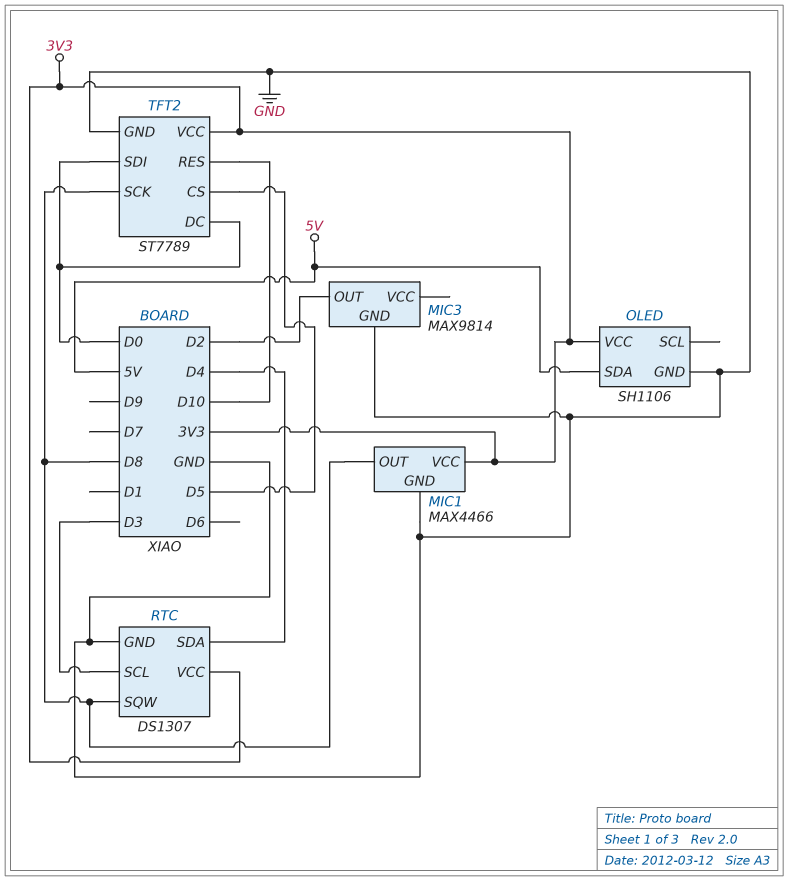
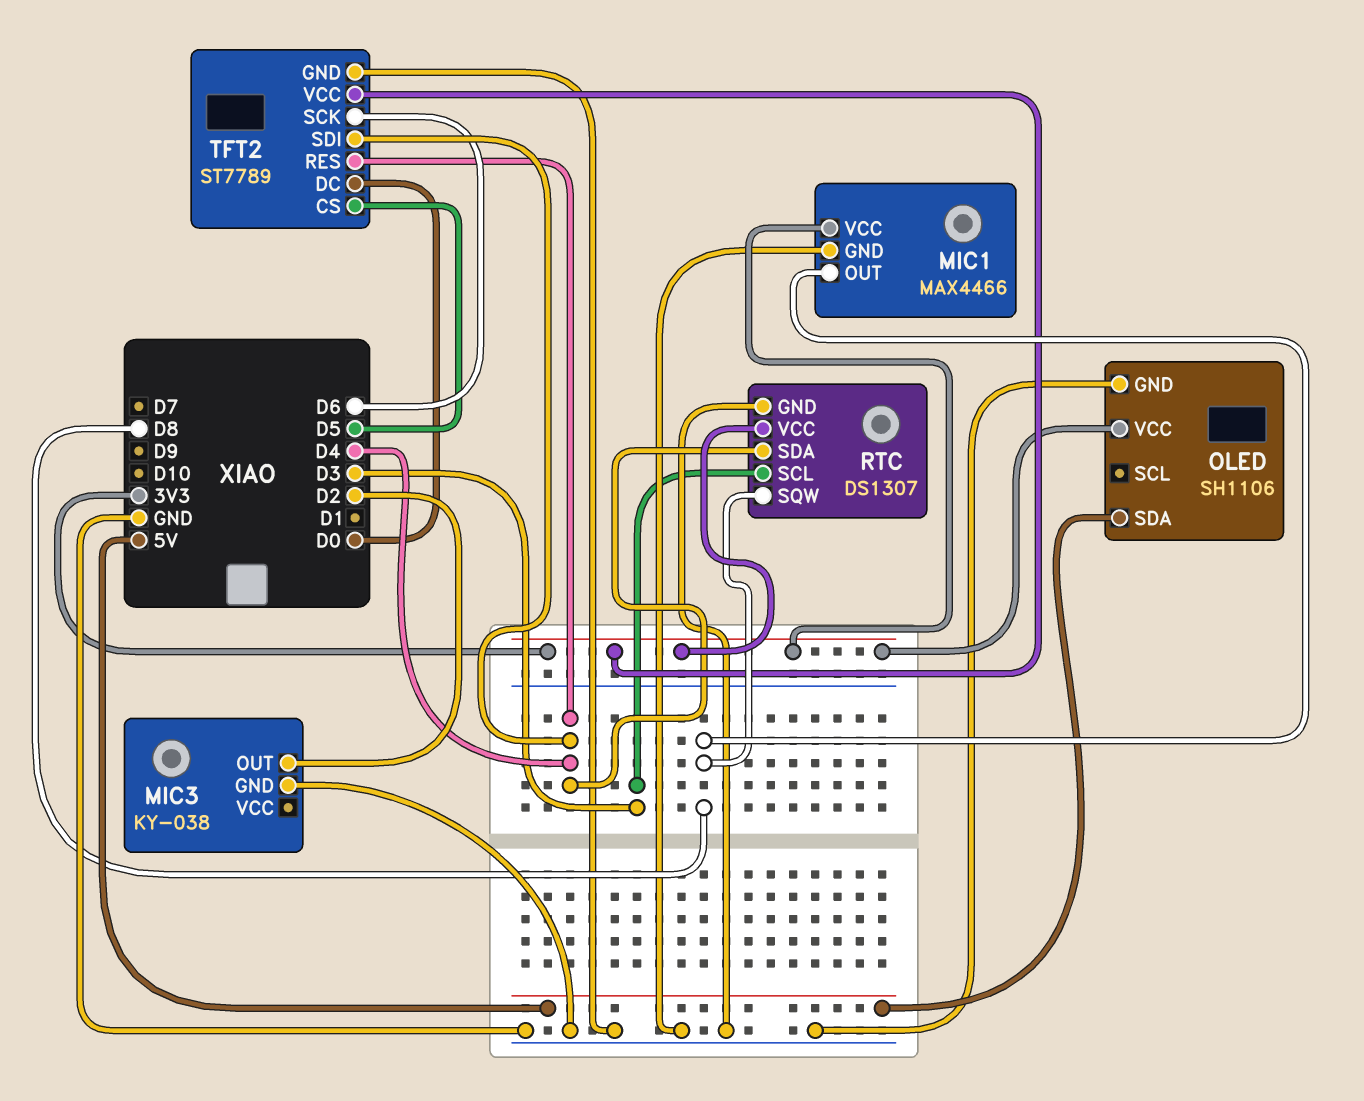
MIC3: MAX9814 -> KY-038
TFT2 pin RES: D10 -> D4
TFT2 pin SCK: D8 -> D6
TFT2 pin SDI: D0 -> D4

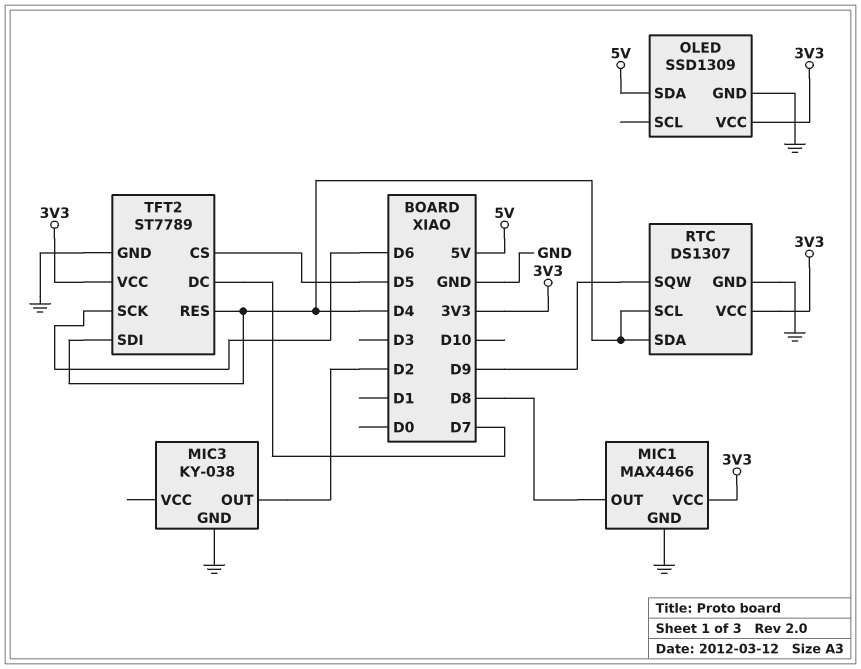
OLED: SH1106 -> SSD1309
RTC pin SCL: D3 -> D4
RTC pin SQW: D8 -> D9
TFT2 pin DC: D0 -> D7

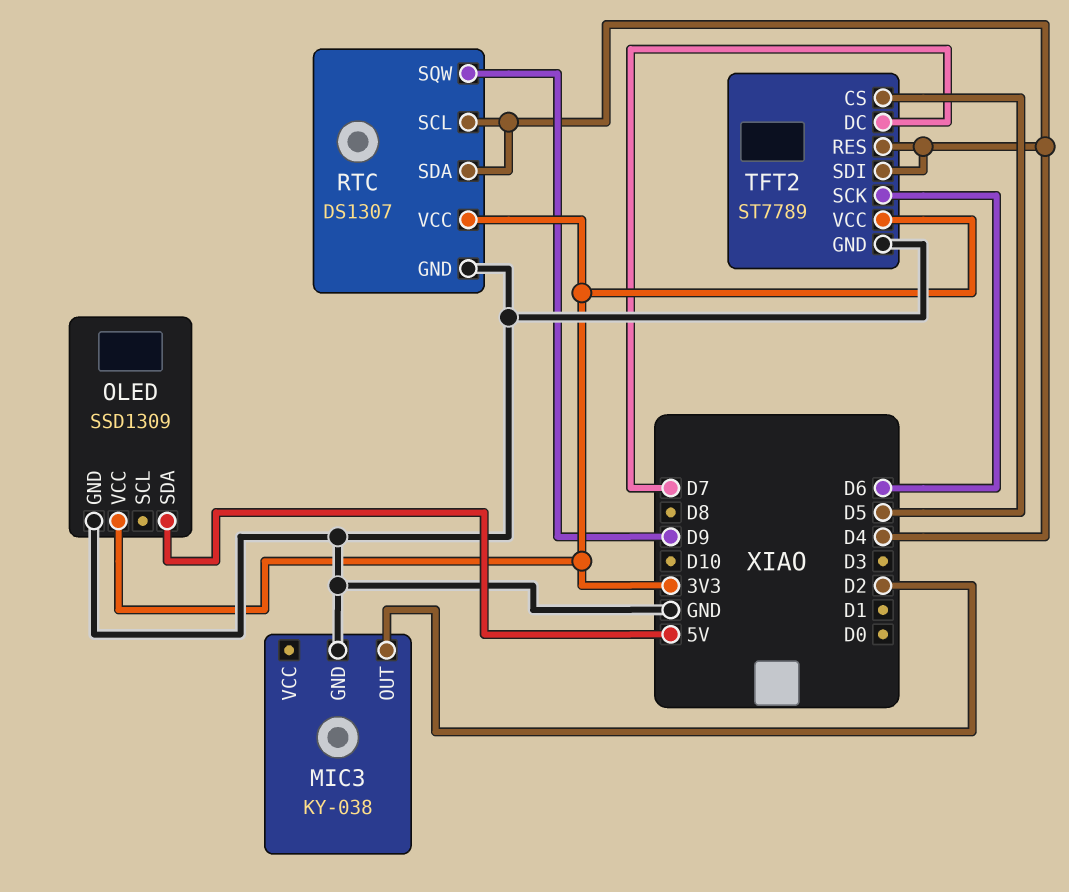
MIC1: MAX4466 -> none
MIC1 pin GND: GND -> none
MIC1 pin OUT: D8 -> none
MIC1 pin VCC: 3V3 -> none

